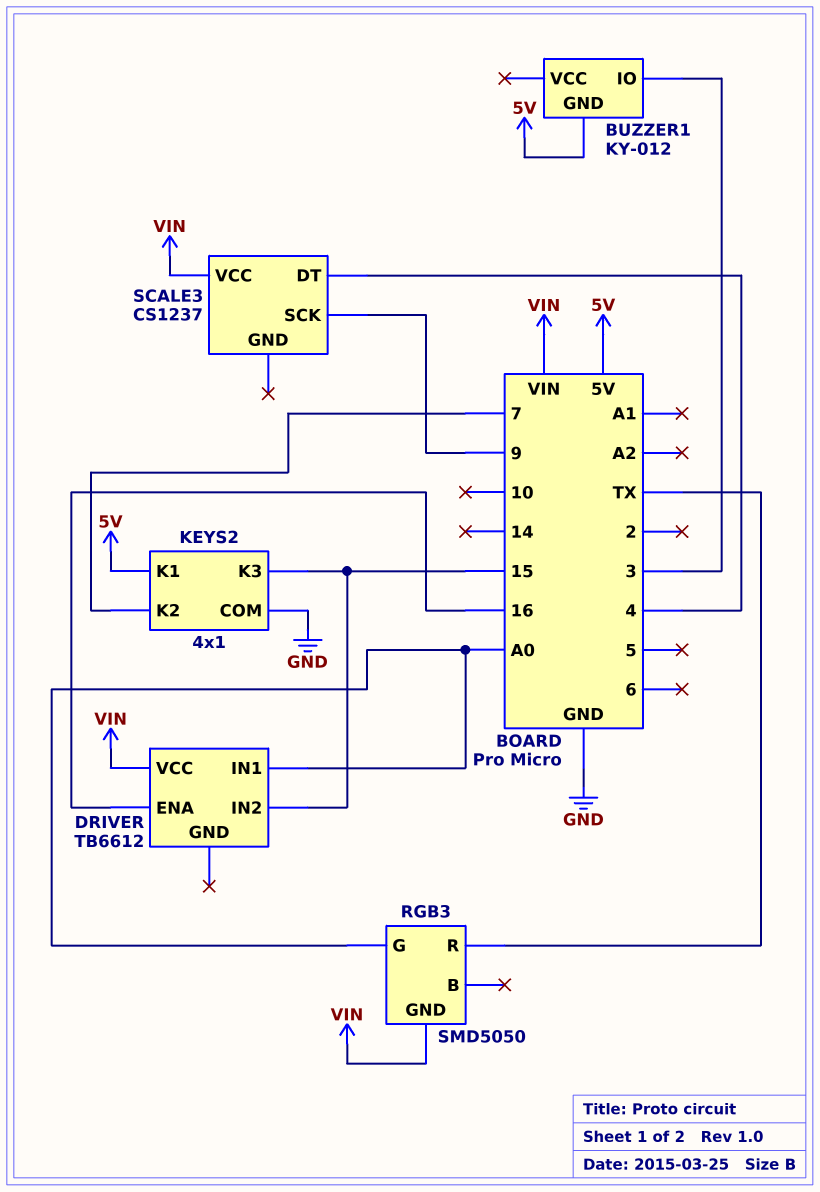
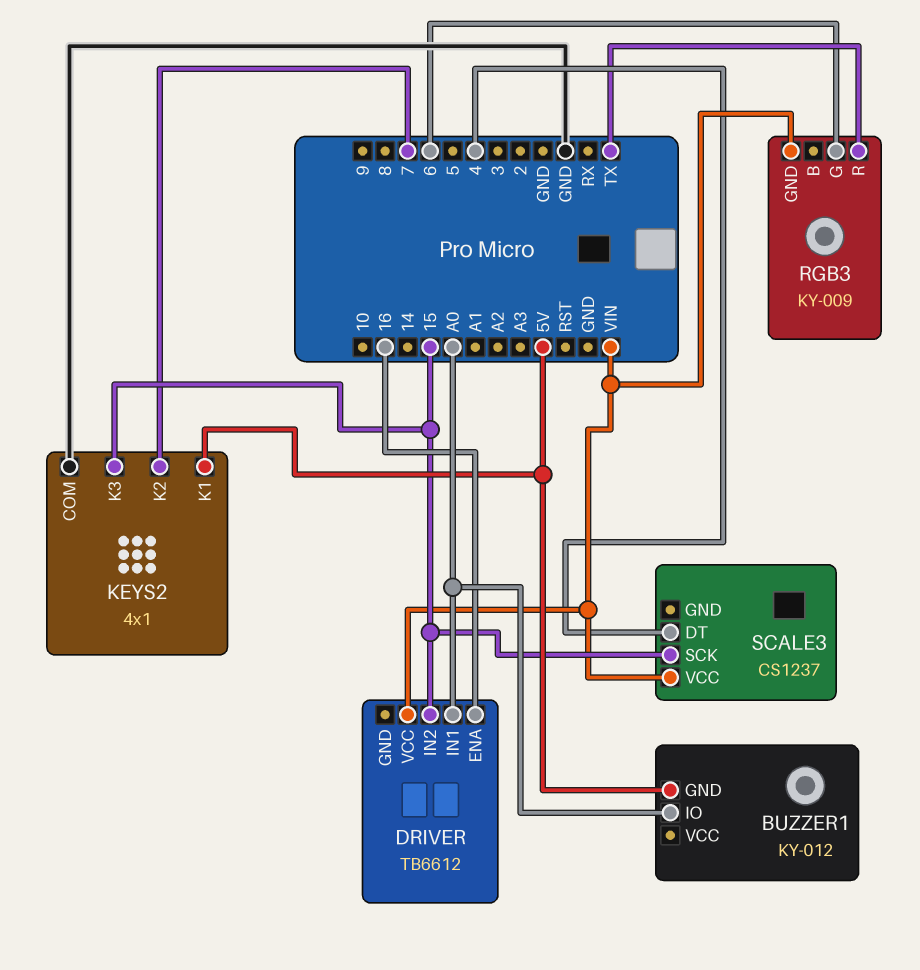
BUZZER1 pin IO: 3 -> A0
RGB3: SMD5050 -> KY-009
RGB3 pin G: A0 -> 6
SCALE3 pin SCK: 9 -> 15

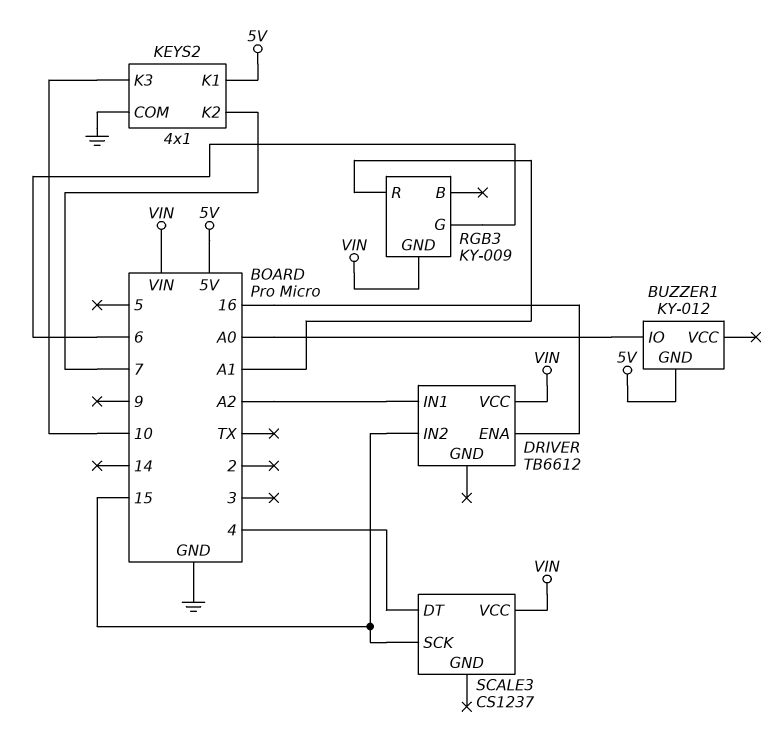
DRIVER pin IN1: A0 -> A2
KEYS2 pin K3: 15 -> 10
RGB3 pin R: TX -> A1

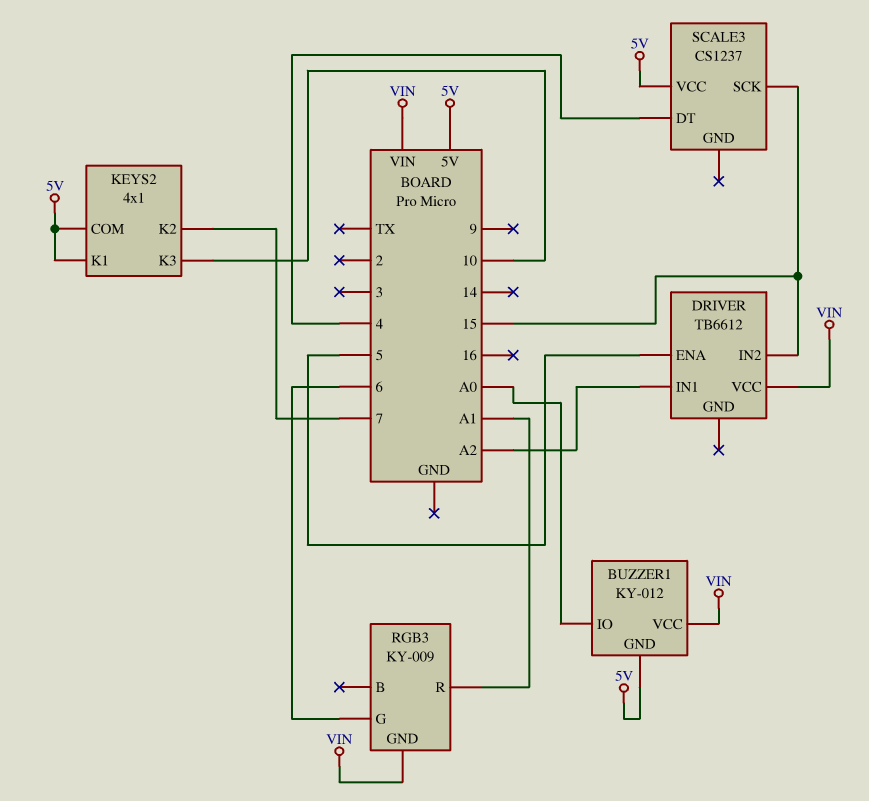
BUZZER1 pin VCC: none -> VIN
DRIVER pin ENA: 16 -> 5
KEYS2 pin COM: GND -> 5V
SCALE3 pin VCC: VIN -> 5V

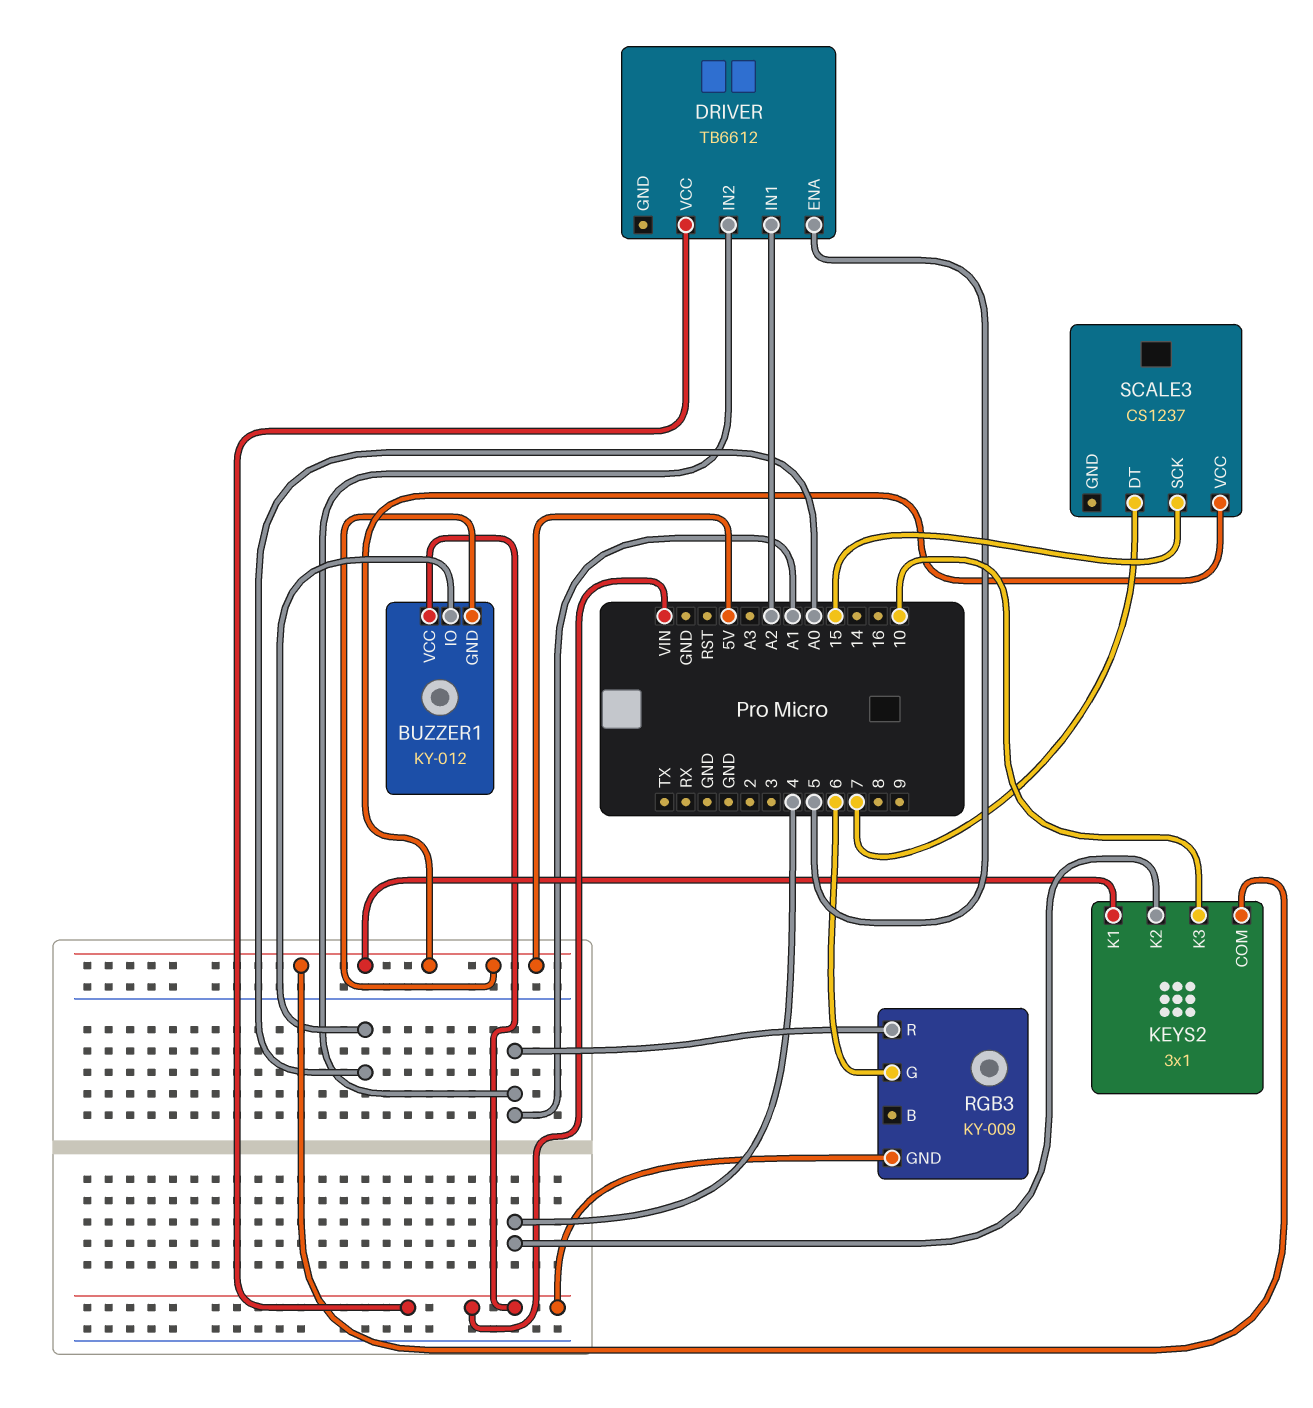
DRIVER pin IN2: 15 -> A1
KEYS2: 4x1 -> 3x1
KEYS2 pin K2: 7 -> 4
SCALE3 pin DT: 4 -> 7

